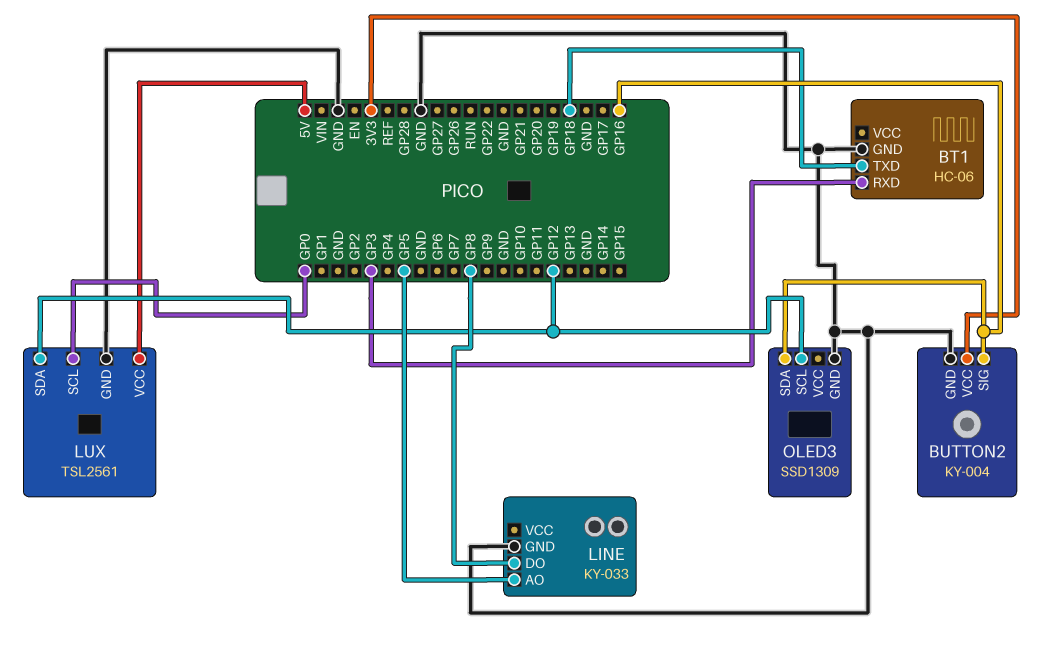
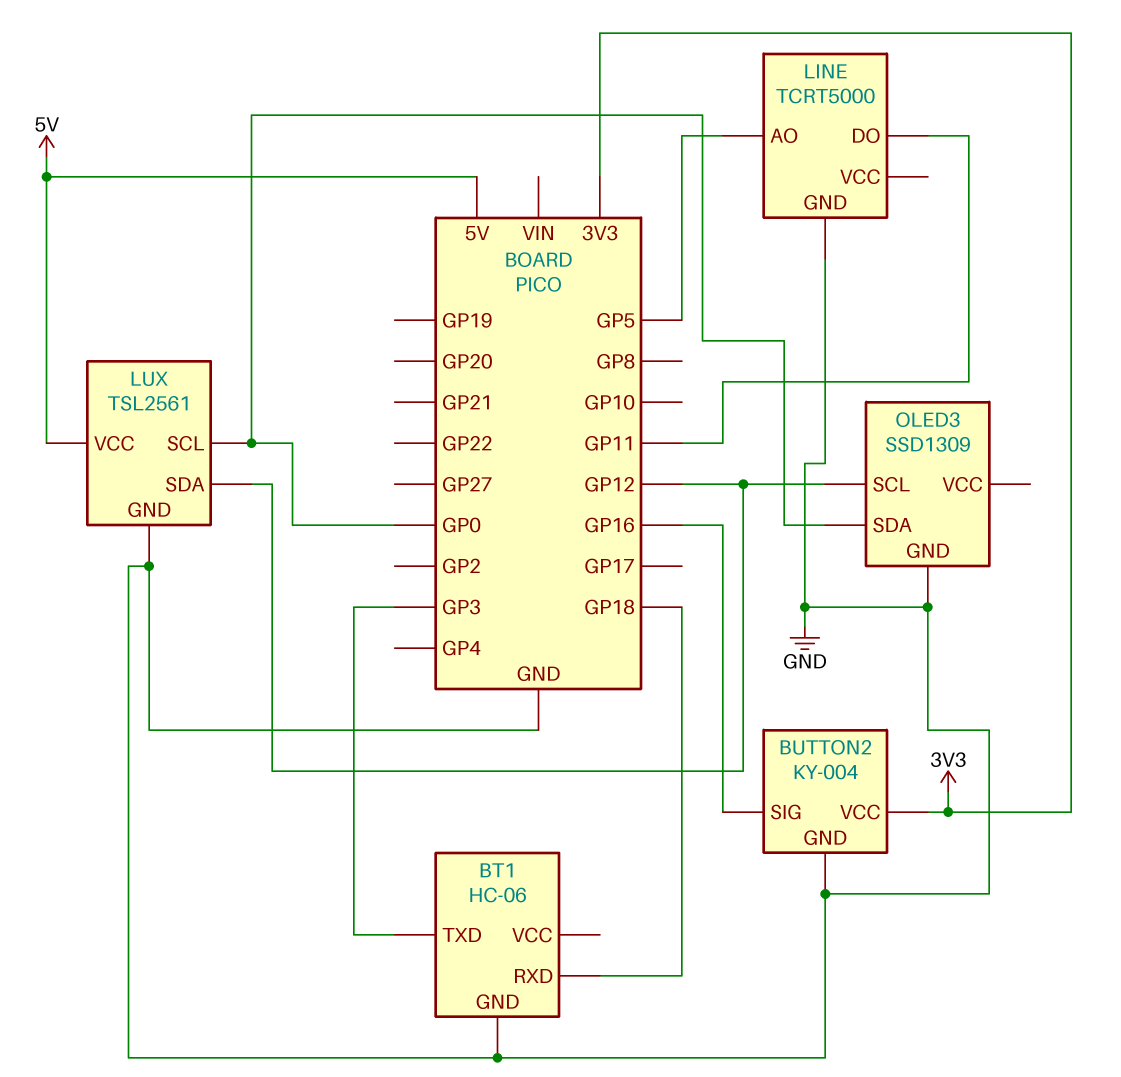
BT1 pin RXD: GP3 -> GP18
BT1 pin TXD: GP18 -> GP3
LINE: KY-033 -> TCRT5000
LINE pin DO: GP8 -> GP11
OLED3 pin SDA: GP16 -> GP0

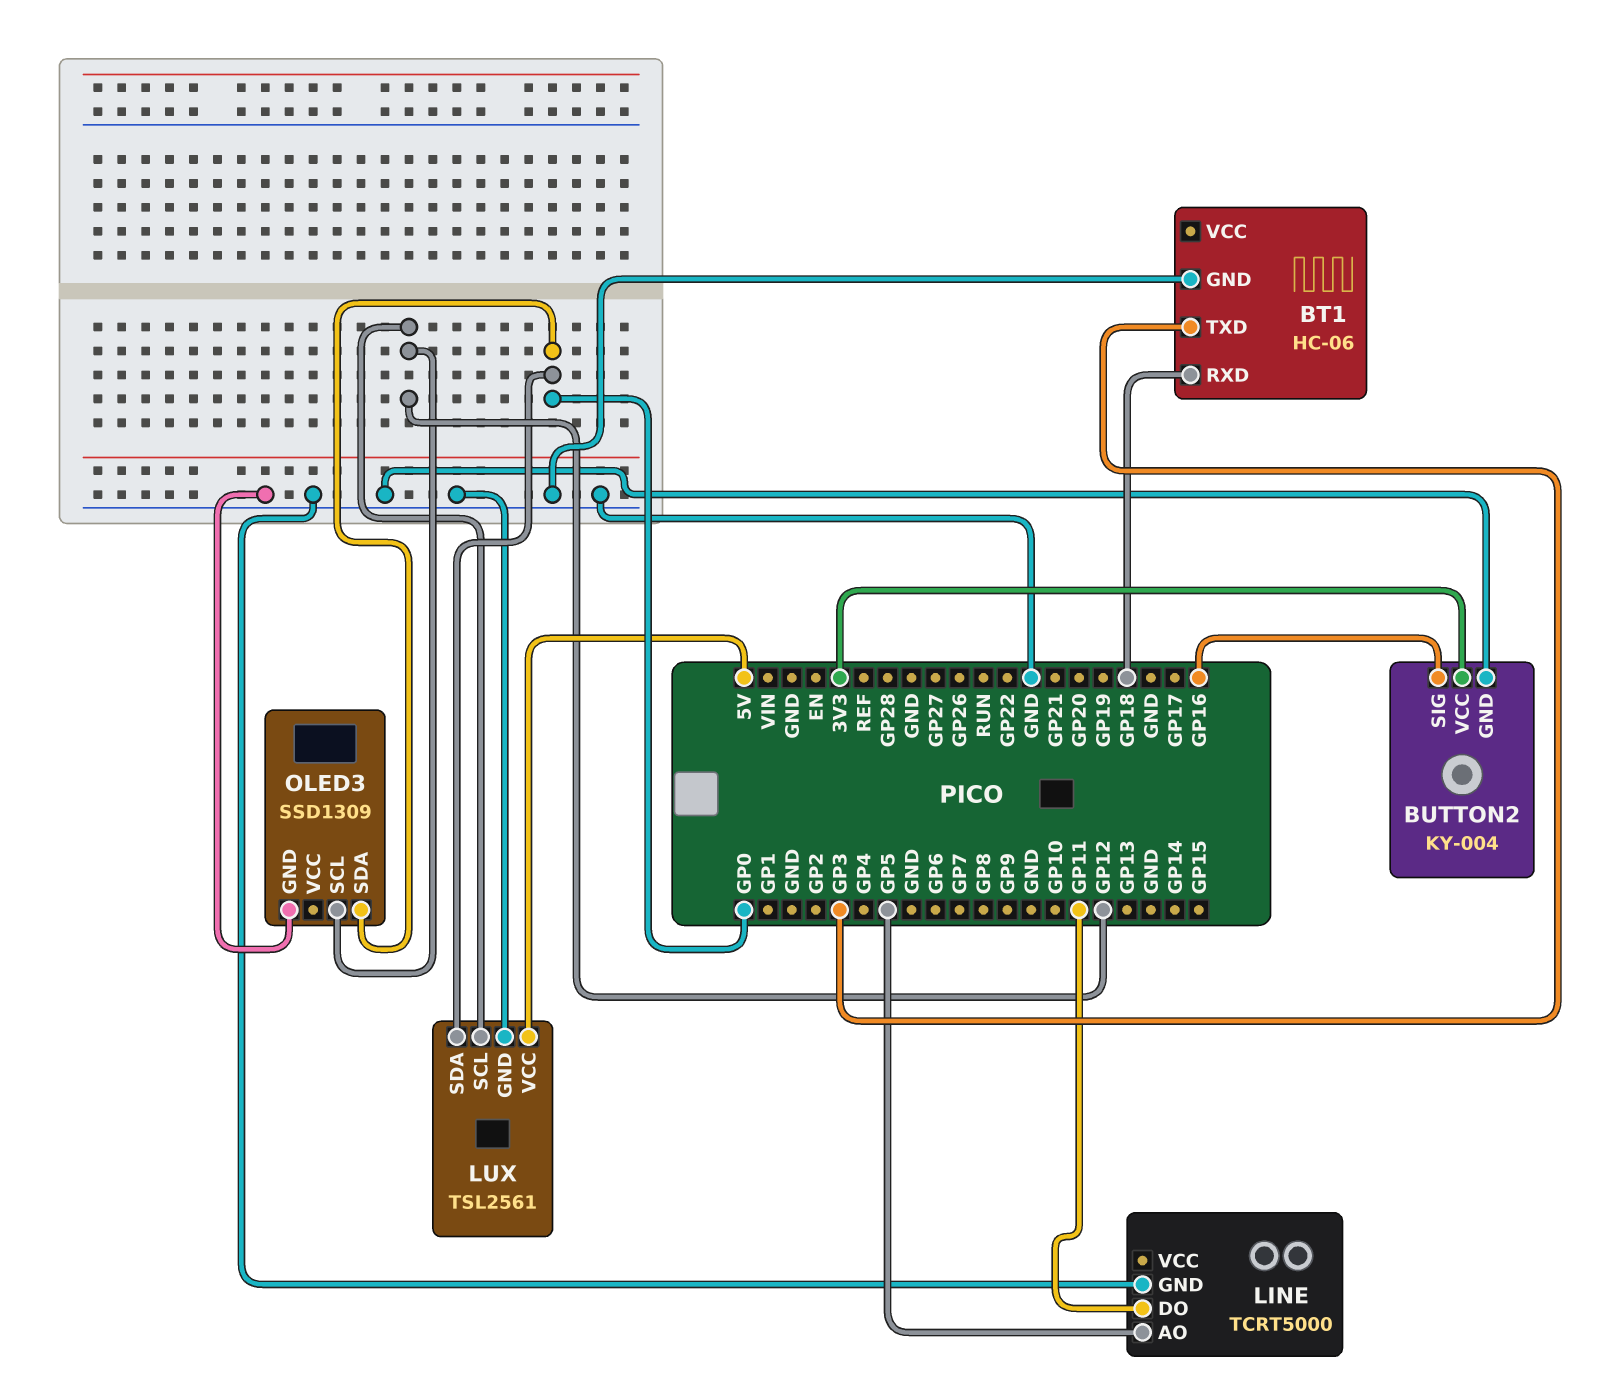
LUX pin SCL: GP0 -> GP12
LUX pin SDA: GP12 -> GP0

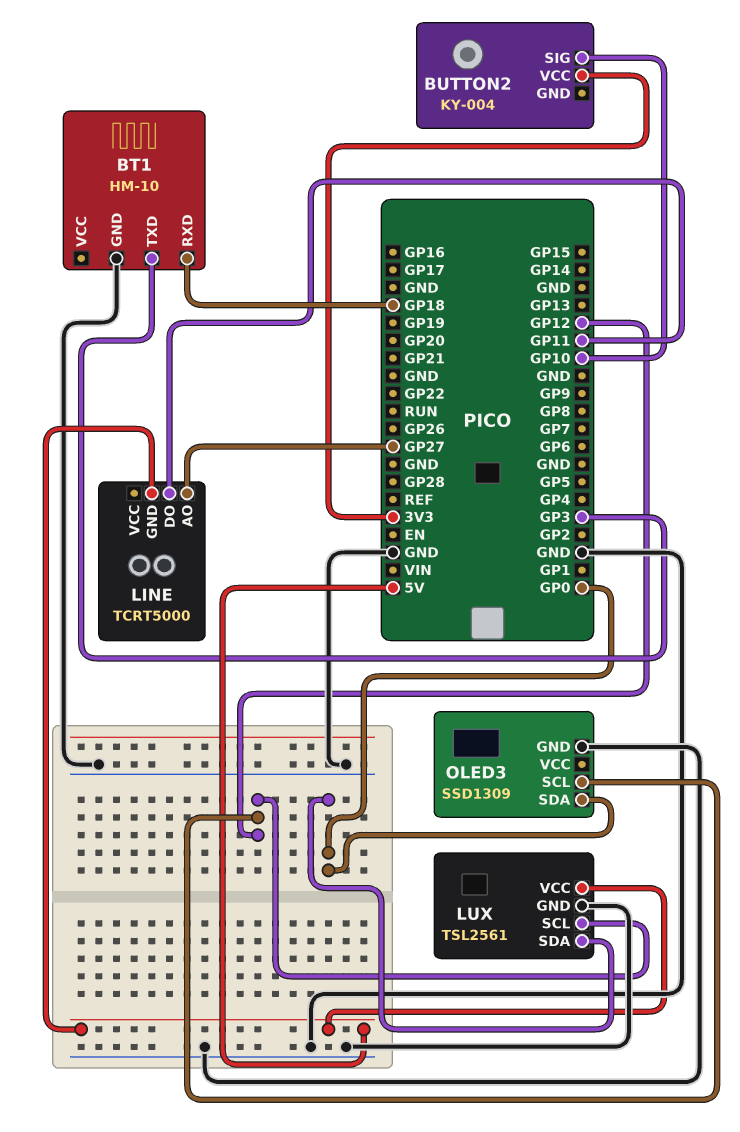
BT1: HC-06 -> HM-10
BUTTON2 pin GND: GND -> none
BUTTON2 pin SIG: GP16 -> GP10
LINE pin AO: GP5 -> GP27
LINE pin GND: GND -> 5V

